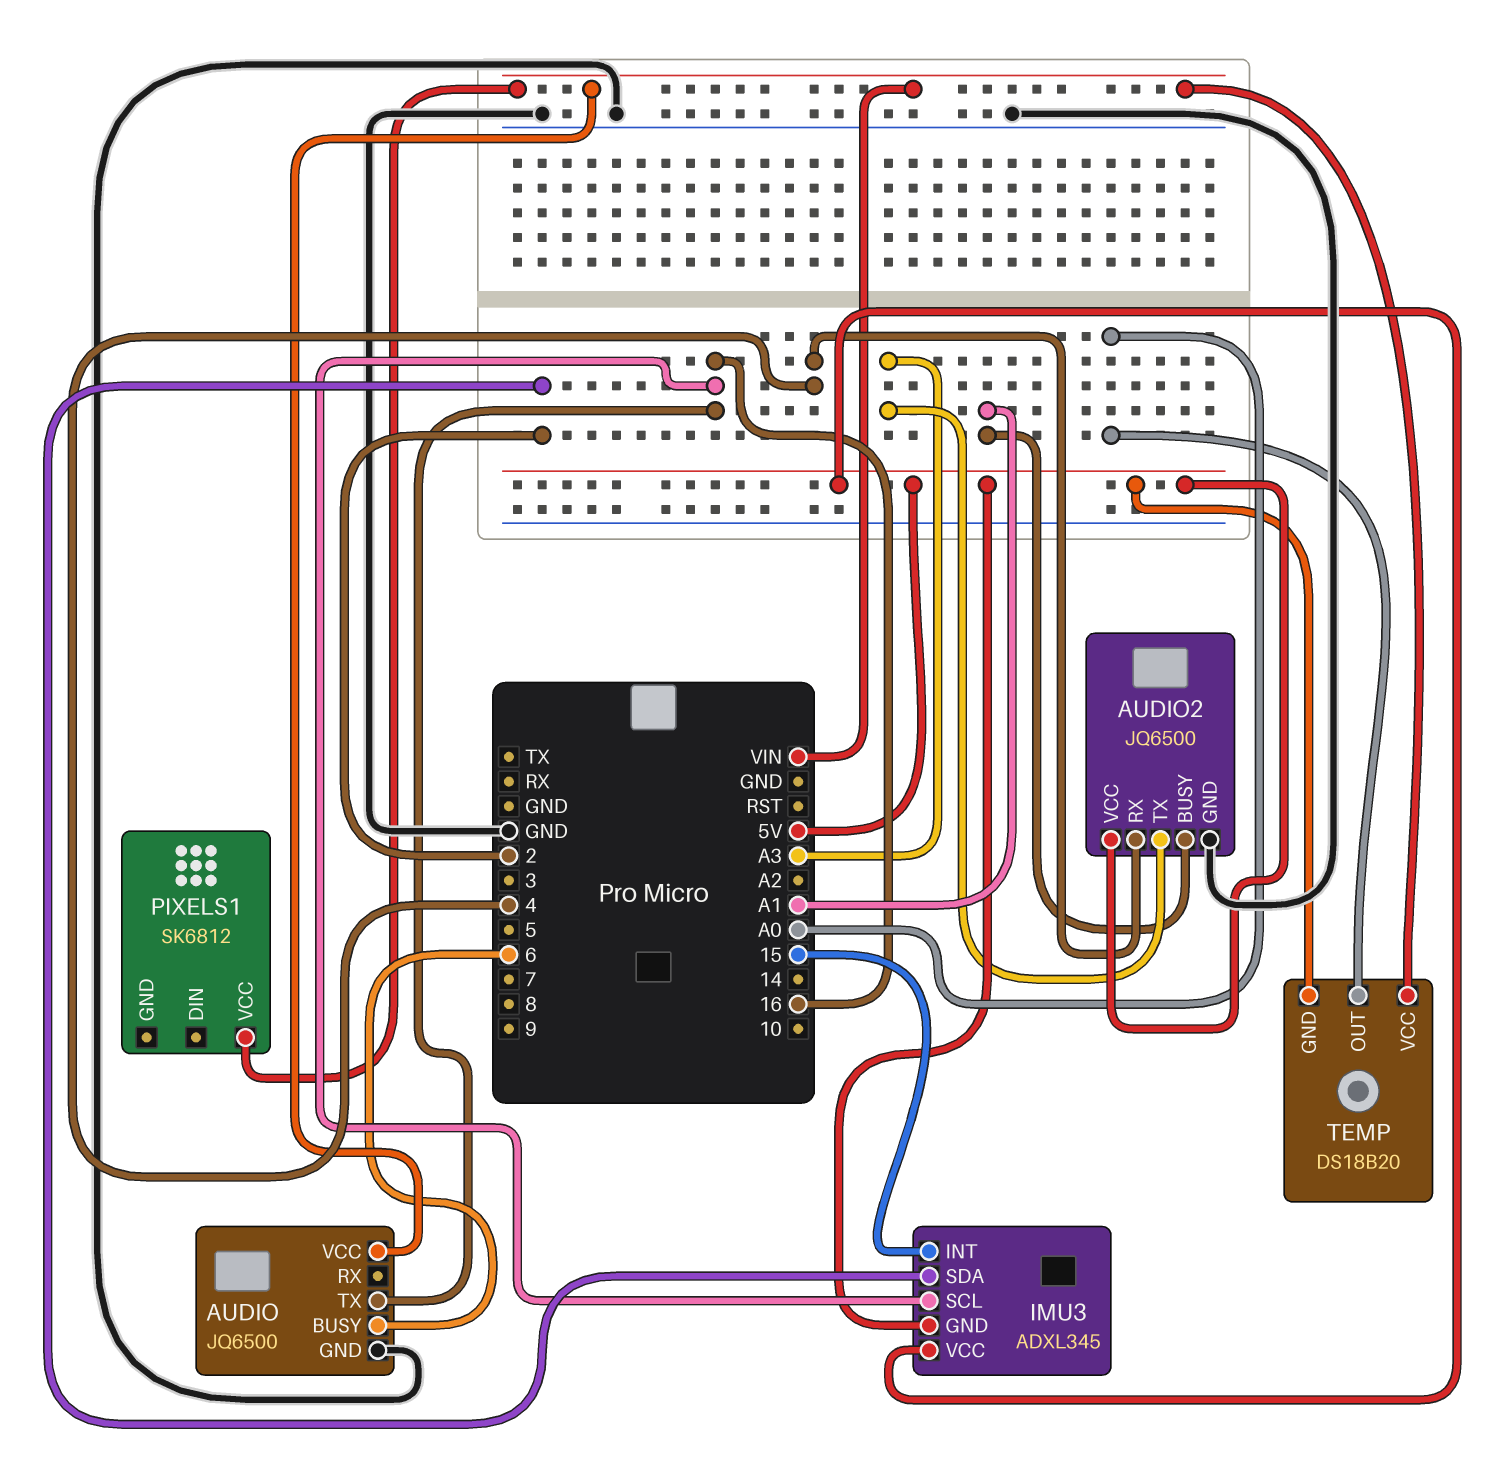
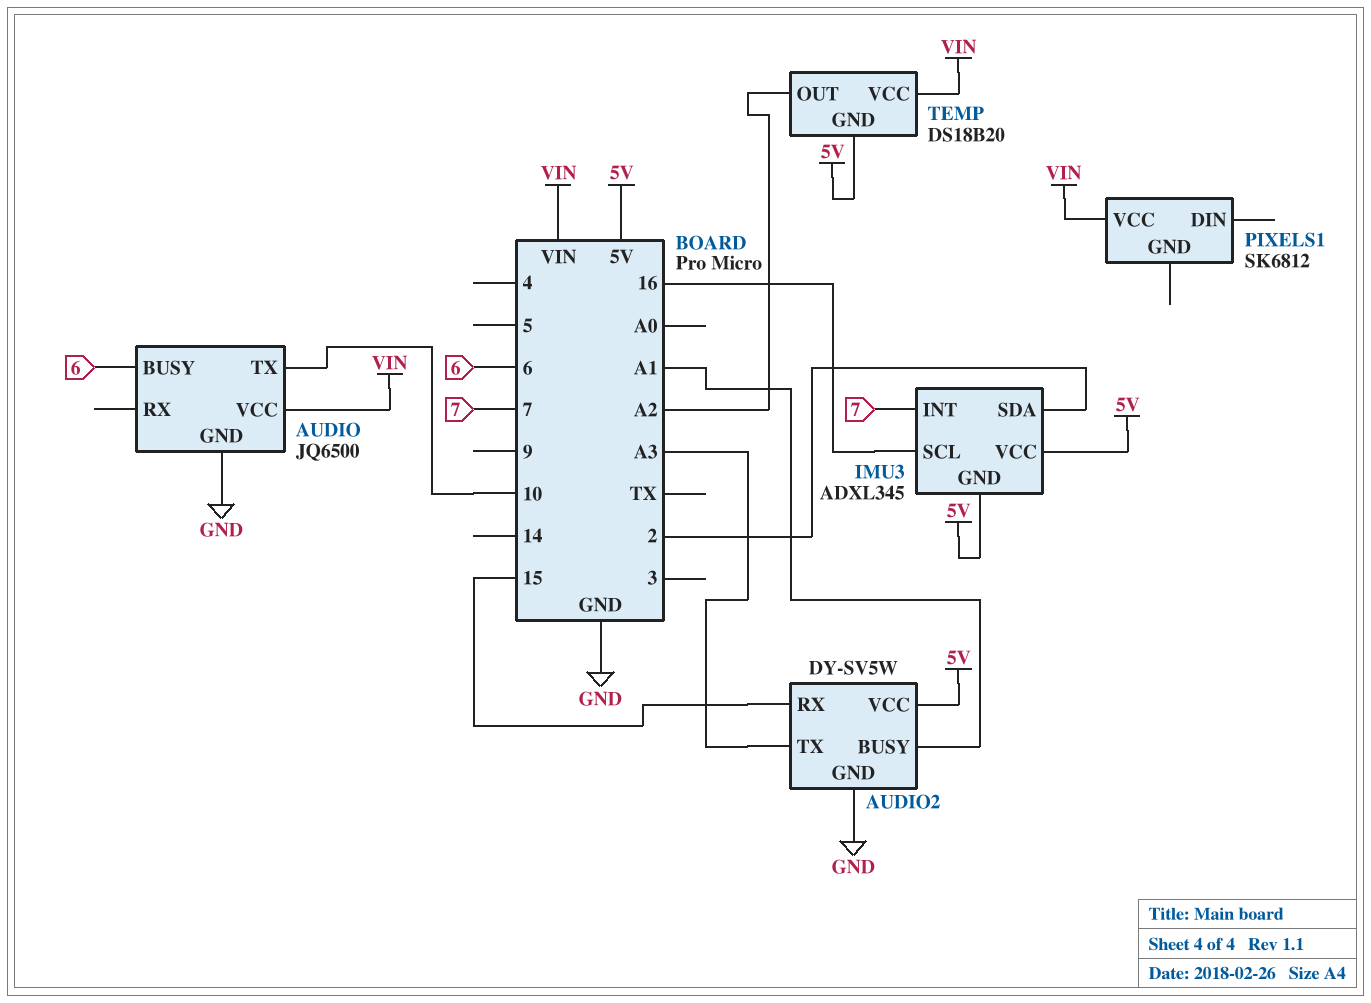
AUDIO pin TX: 16 -> 10
AUDIO2: JQ6500 -> DY-SV5W
AUDIO2 pin RX: 4 -> 15
IMU3 pin INT: 15 -> 7
TEMP pin OUT: A0 -> A2

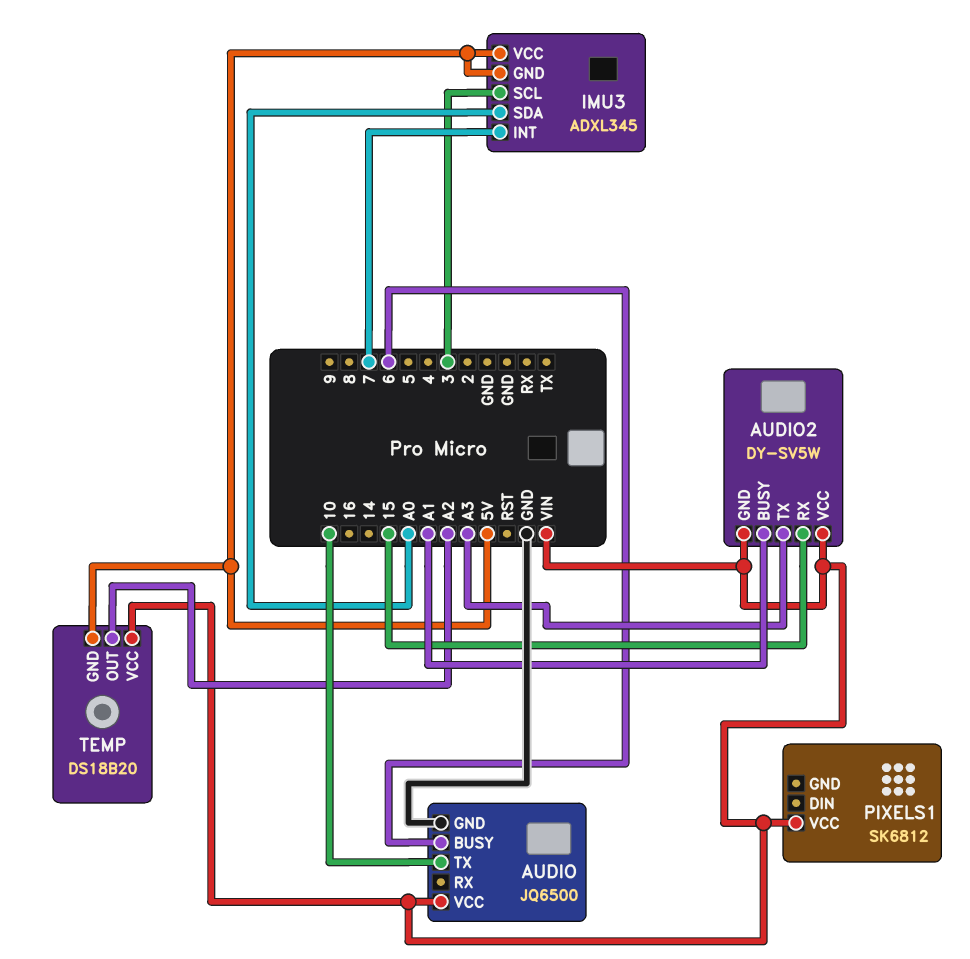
AUDIO2 pin GND: GND -> VIN
AUDIO2 pin VCC: 5V -> VIN
IMU3 pin SCL: 16 -> 3
IMU3 pin SDA: 2 -> A0

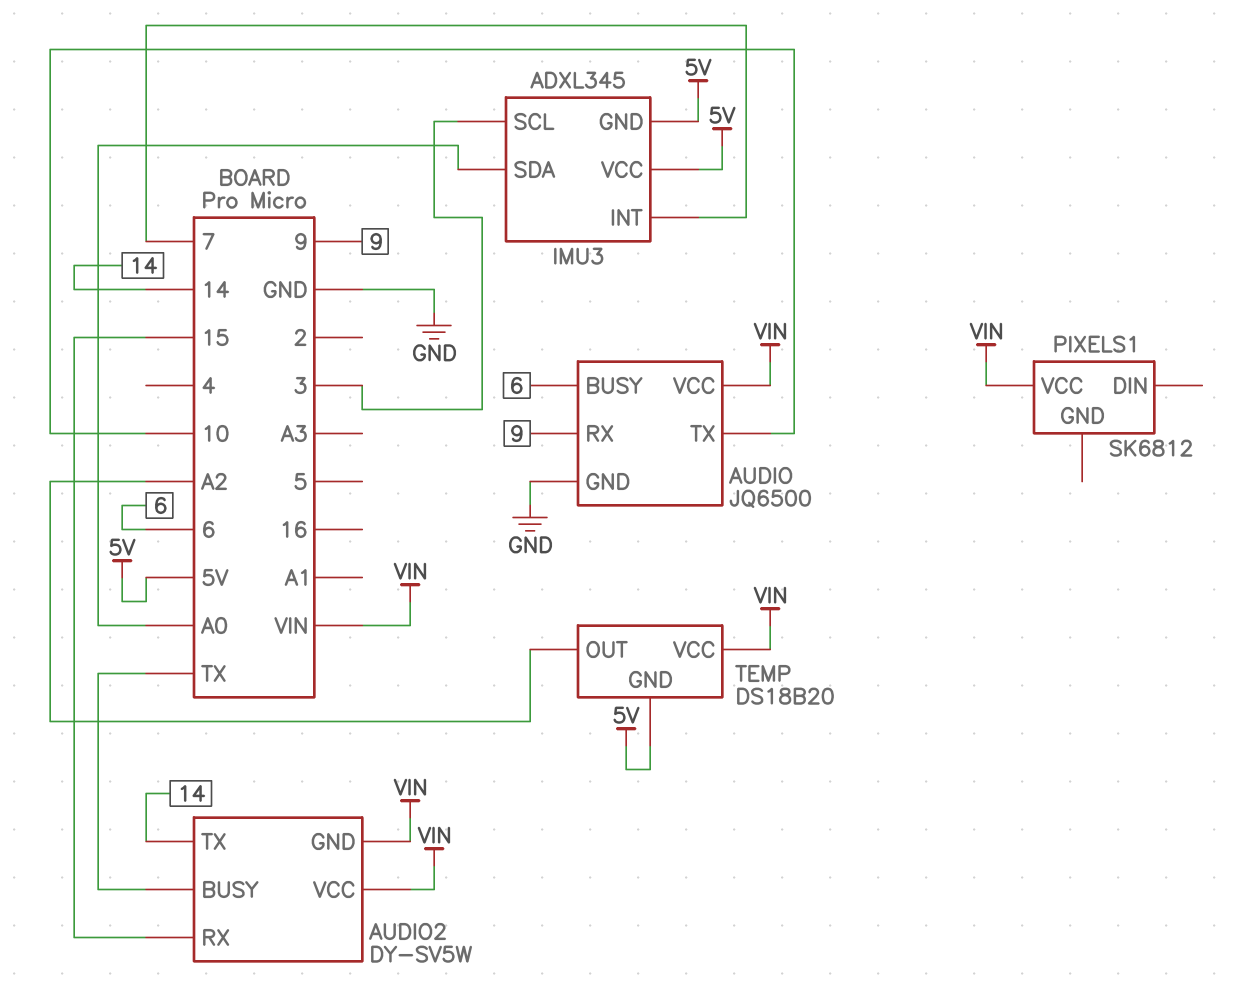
AUDIO pin RX: none -> 9
AUDIO2 pin BUSY: A1 -> TX
AUDIO2 pin TX: A3 -> 14

